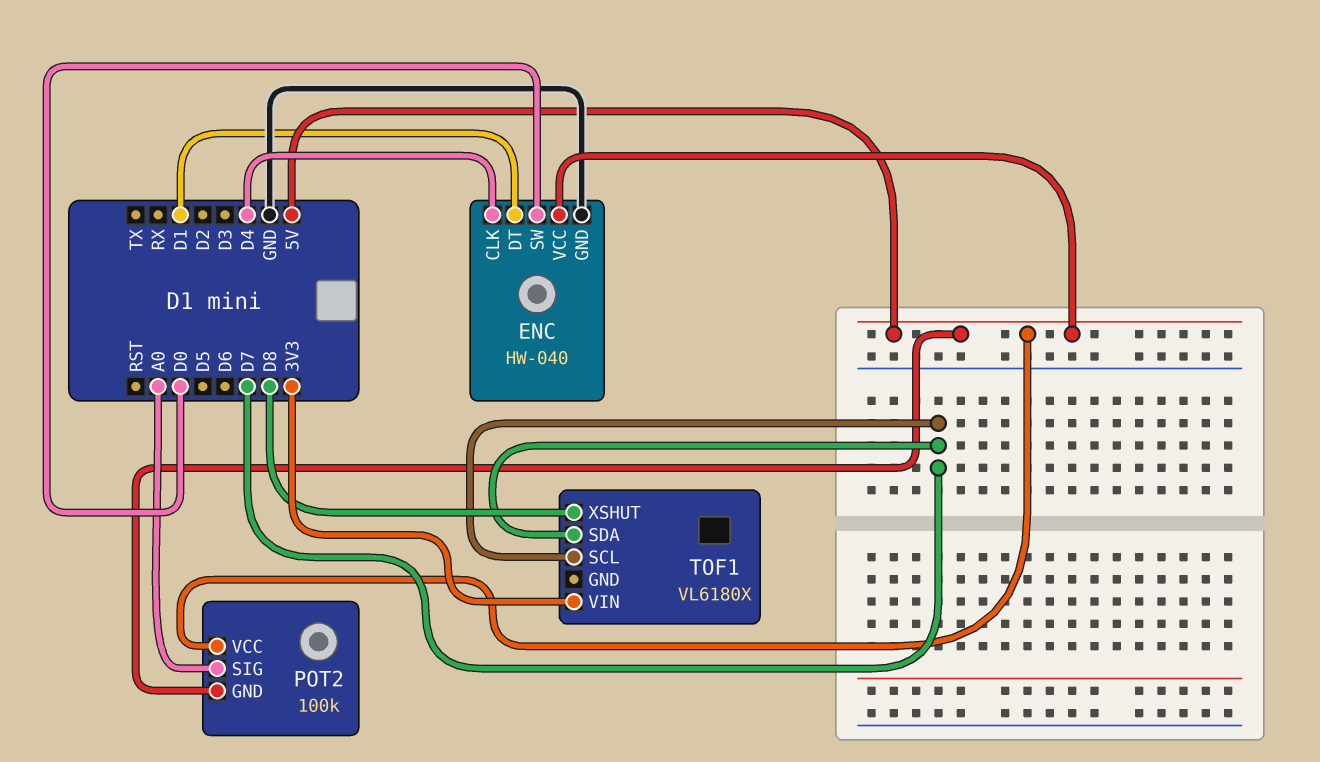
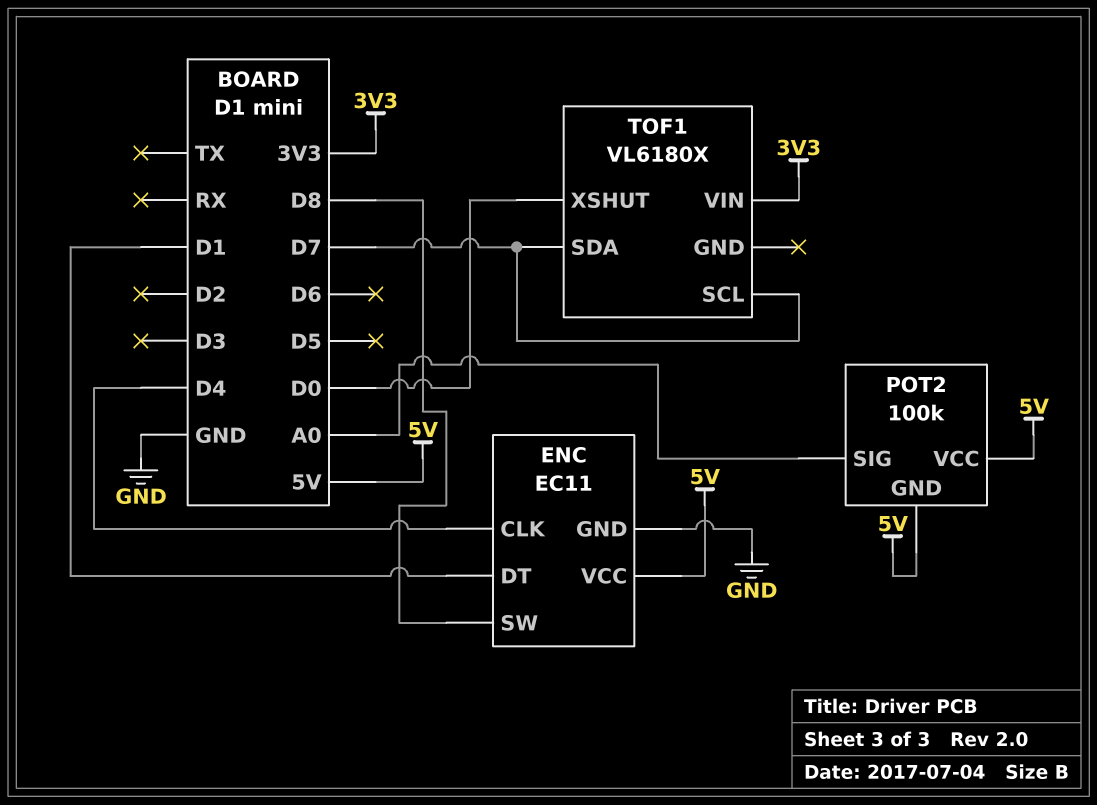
ENC: HW-040 -> EC11
ENC pin SW: D0 -> D8
TOF1 pin XSHUT: D8 -> D0

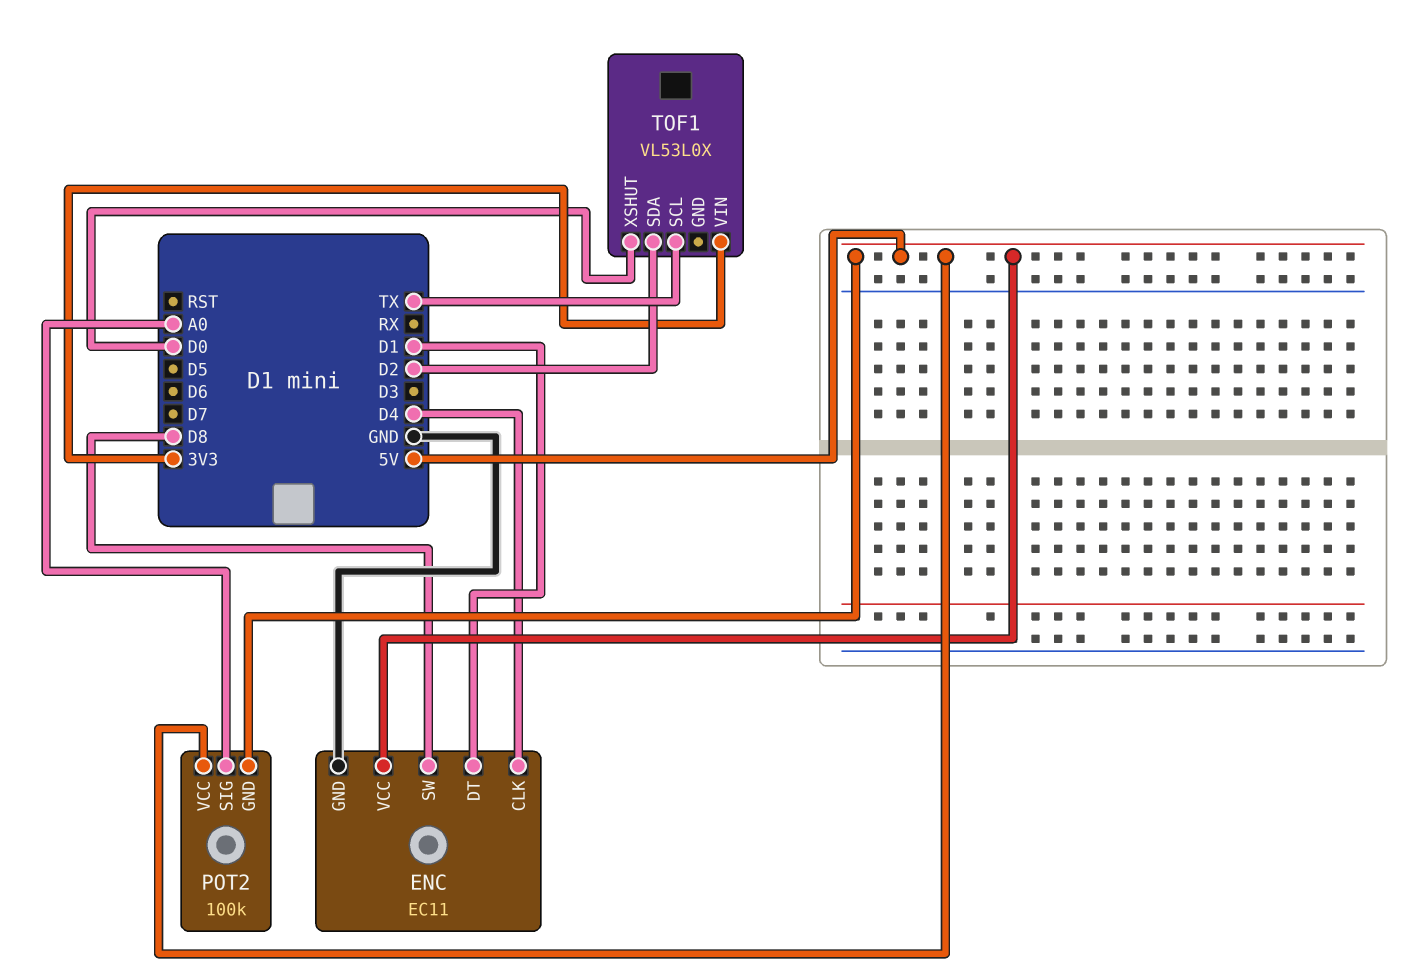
TOF1: VL6180X -> VL53L0X
TOF1 pin SCL: D7 -> TX
TOF1 pin SDA: D7 -> D2

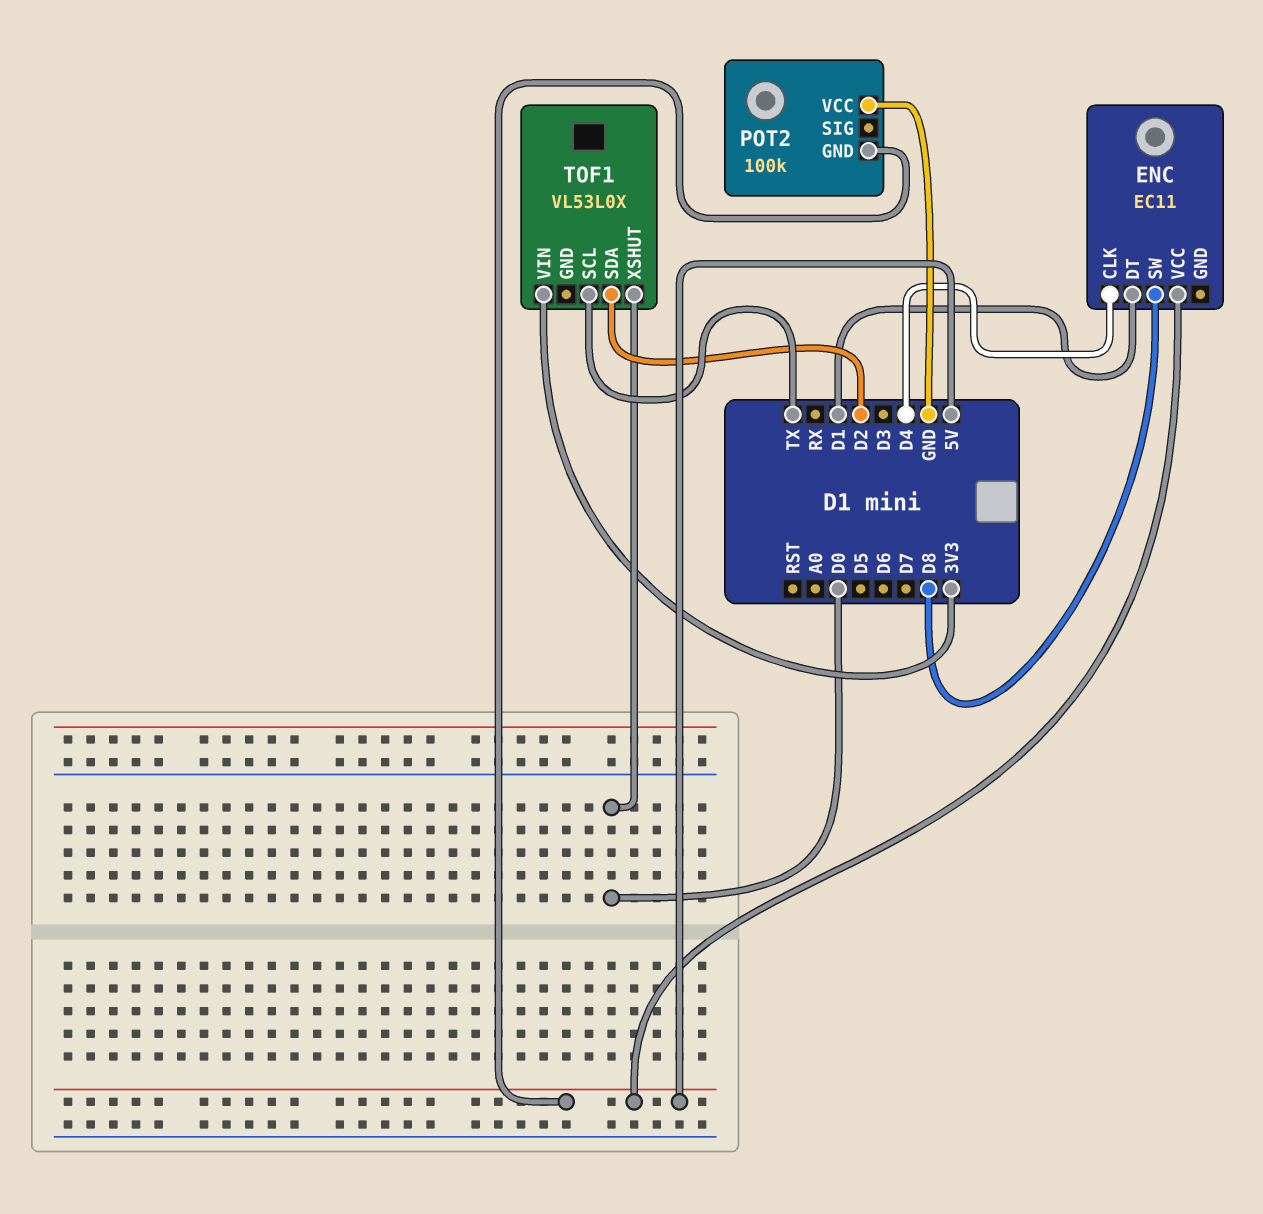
ENC pin GND: GND -> none
POT2 pin SIG: A0 -> none
POT2 pin VCC: 5V -> GND

